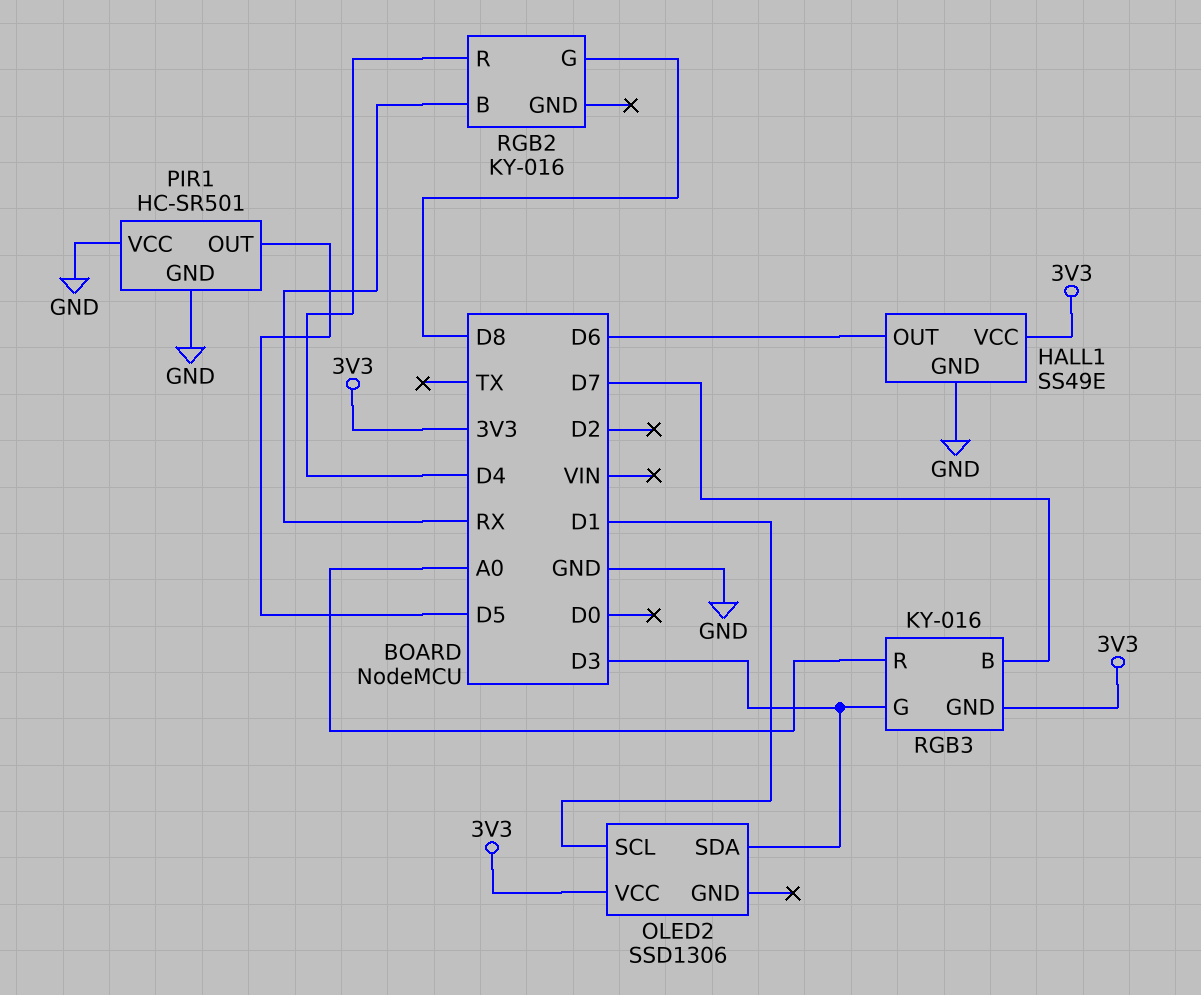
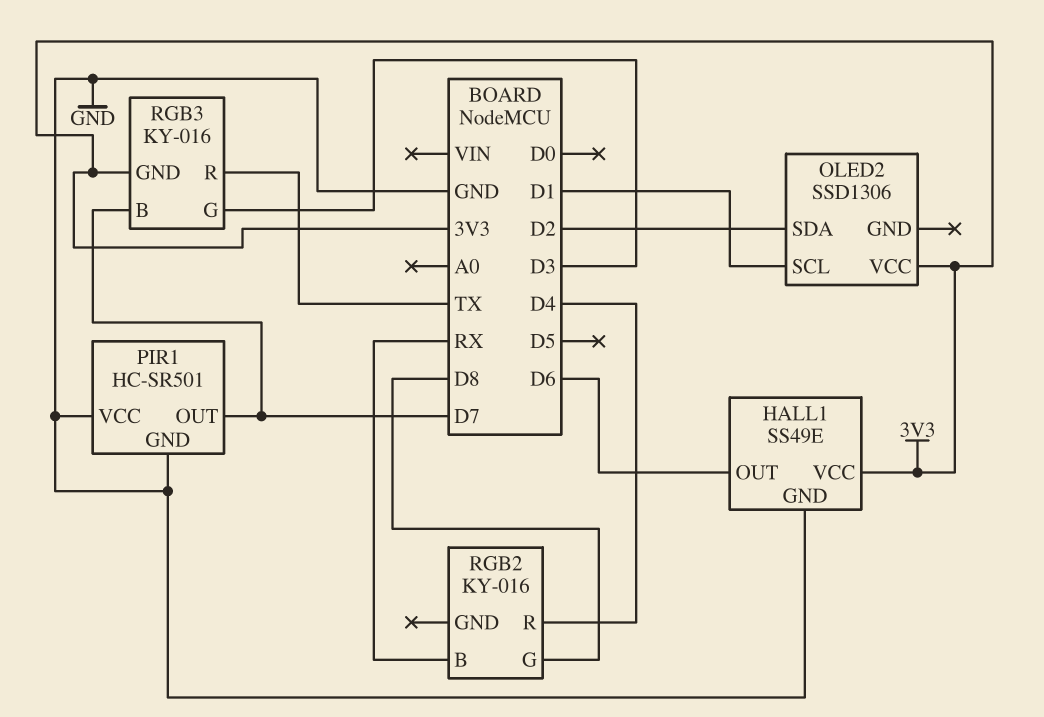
OLED2 pin SDA: D3 -> D2
PIR1 pin OUT: D5 -> D7
RGB3 pin R: A0 -> TX

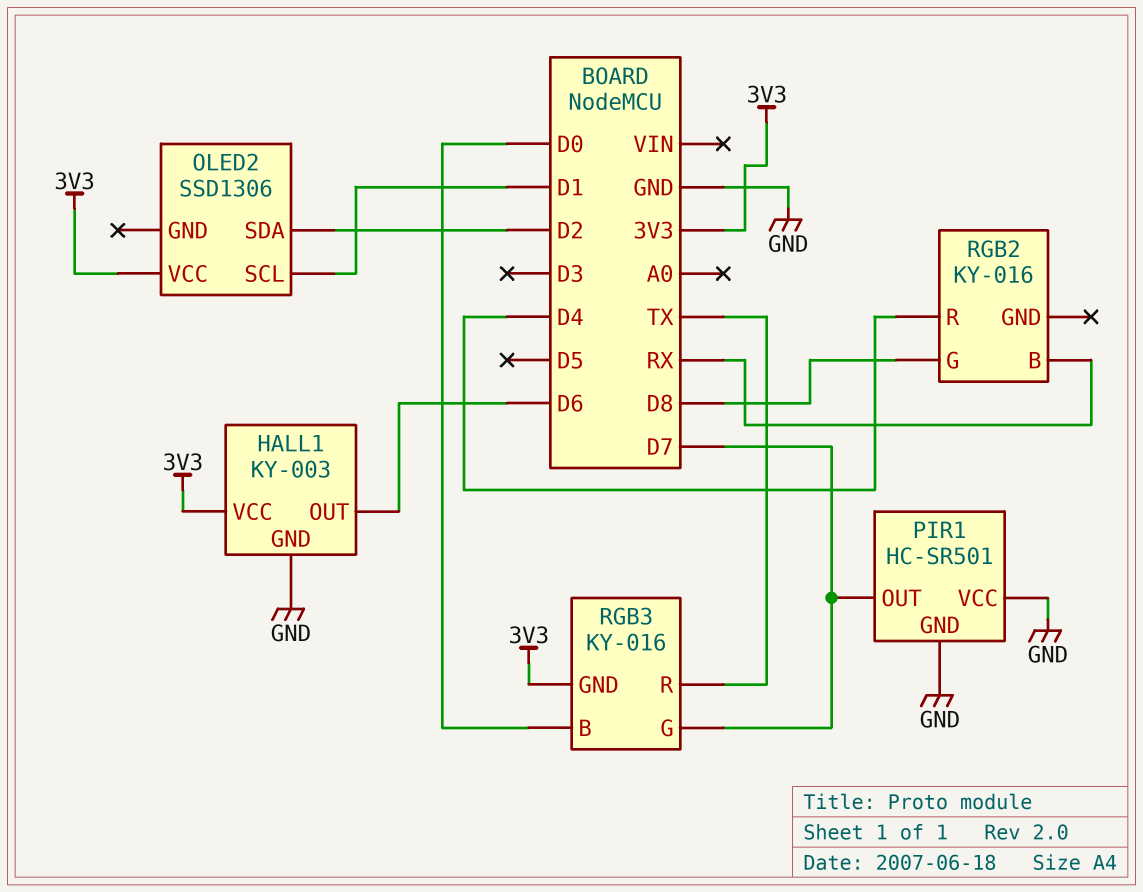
HALL1: SS49E -> KY-003
RGB3 pin B: D7 -> D0
RGB3 pin G: D3 -> D7

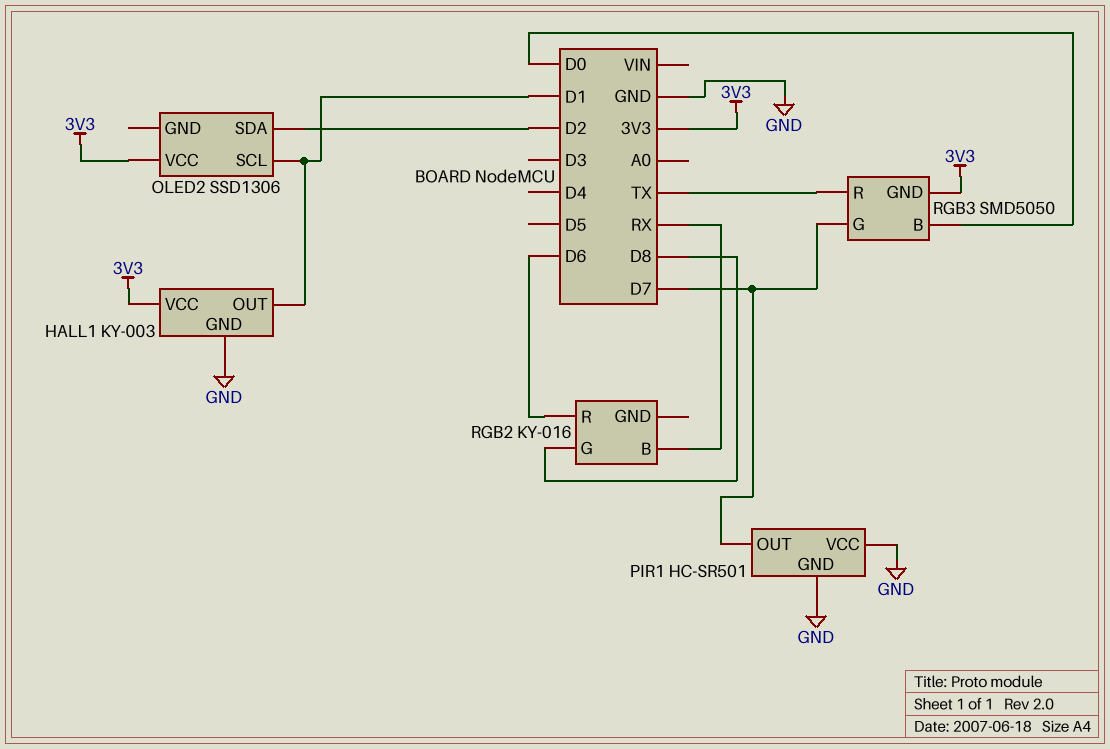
HALL1 pin OUT: D6 -> D1
RGB2 pin R: D4 -> D6
RGB3: KY-016 -> SMD5050

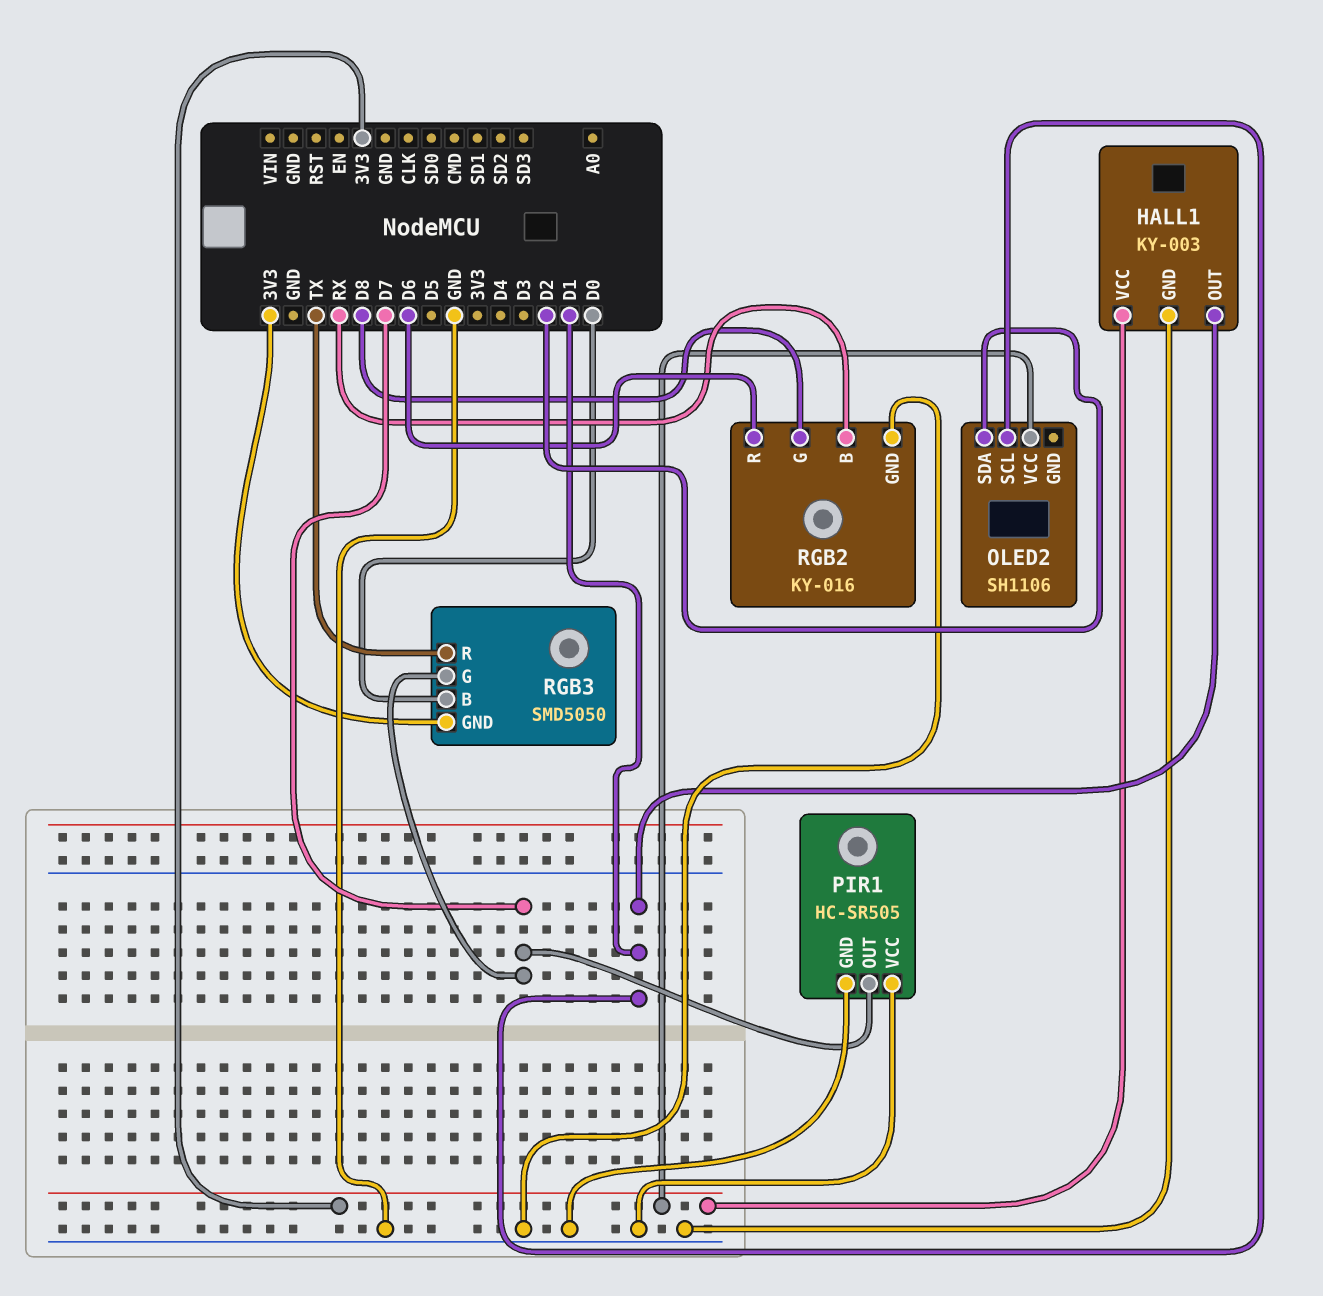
OLED2: SSD1306 -> SH1106
PIR1: HC-SR501 -> HC-SR505
RGB2 pin GND: none -> GND

